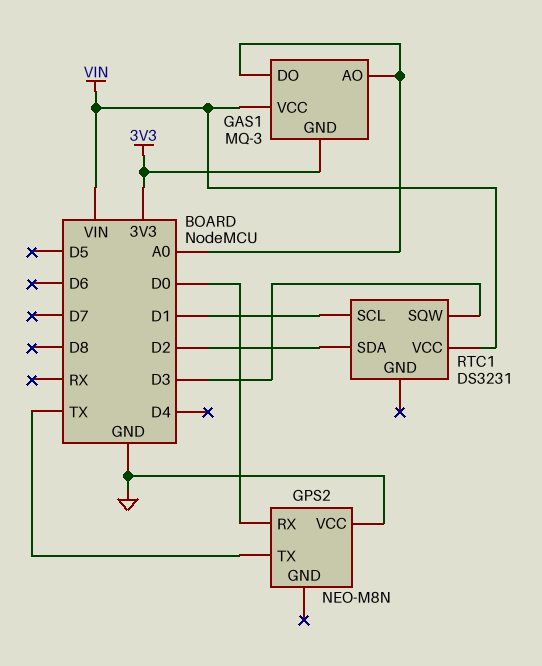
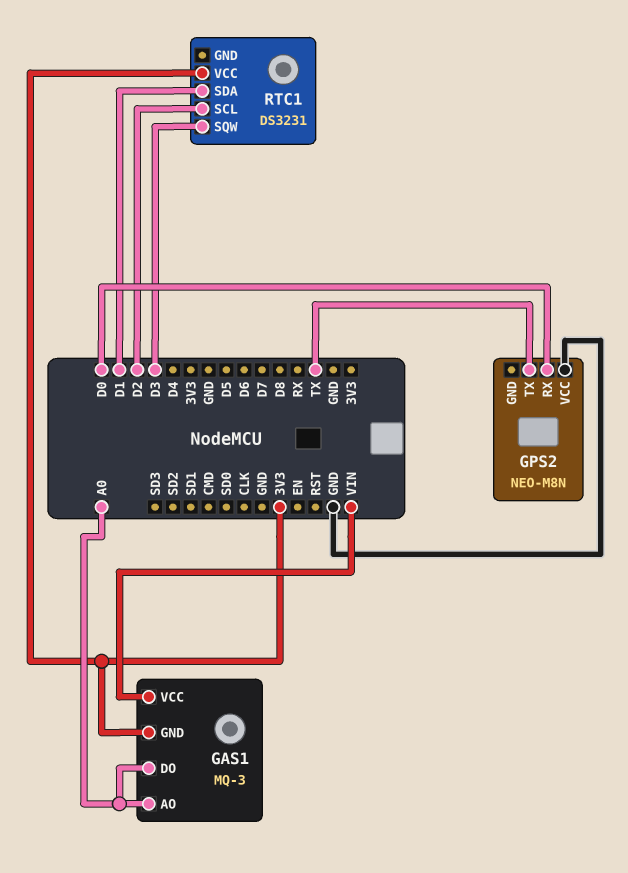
RTC1 pin SCL: D1 -> D2
RTC1 pin SDA: D2 -> D1
RTC1 pin VCC: VIN -> 3V3

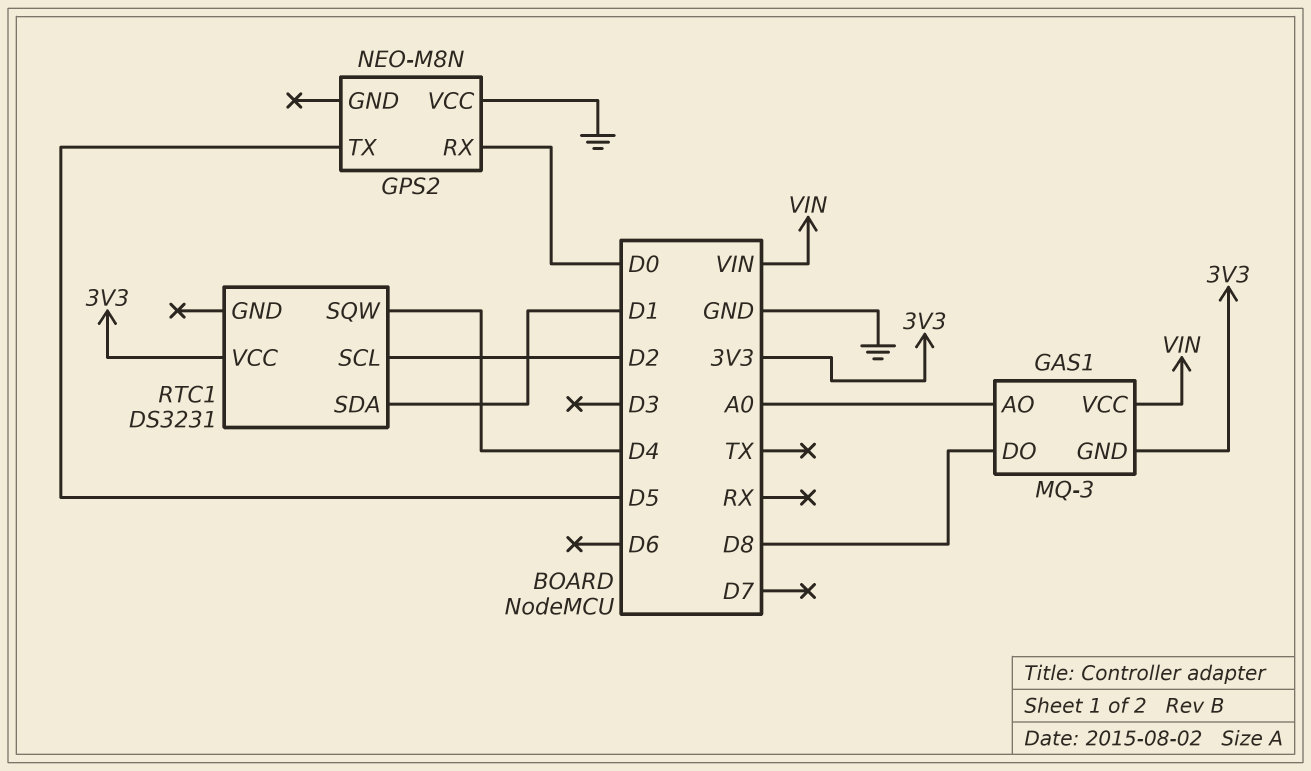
GAS1 pin DO: A0 -> D8
GPS2 pin TX: TX -> D5
RTC1 pin SQW: D3 -> D4

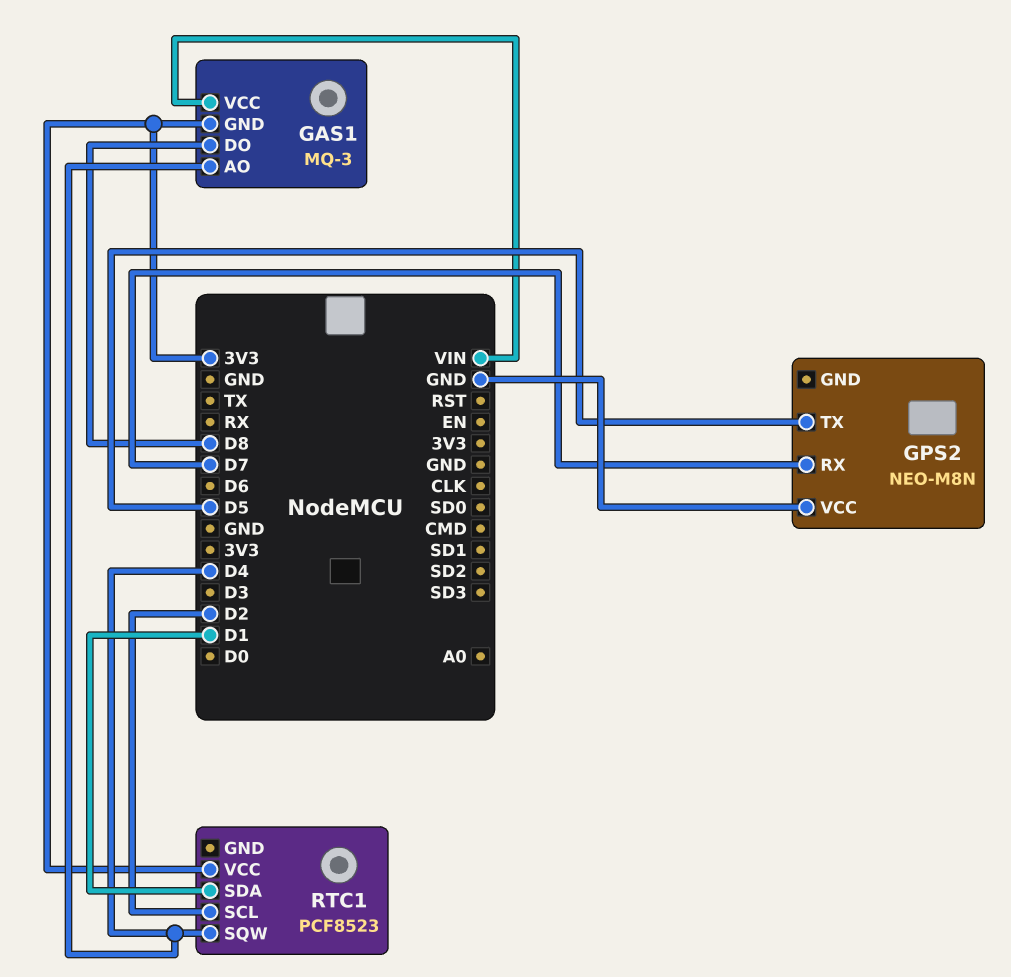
GAS1 pin AO: A0 -> D4
GPS2 pin RX: D0 -> D7
RTC1: DS3231 -> PCF8523

